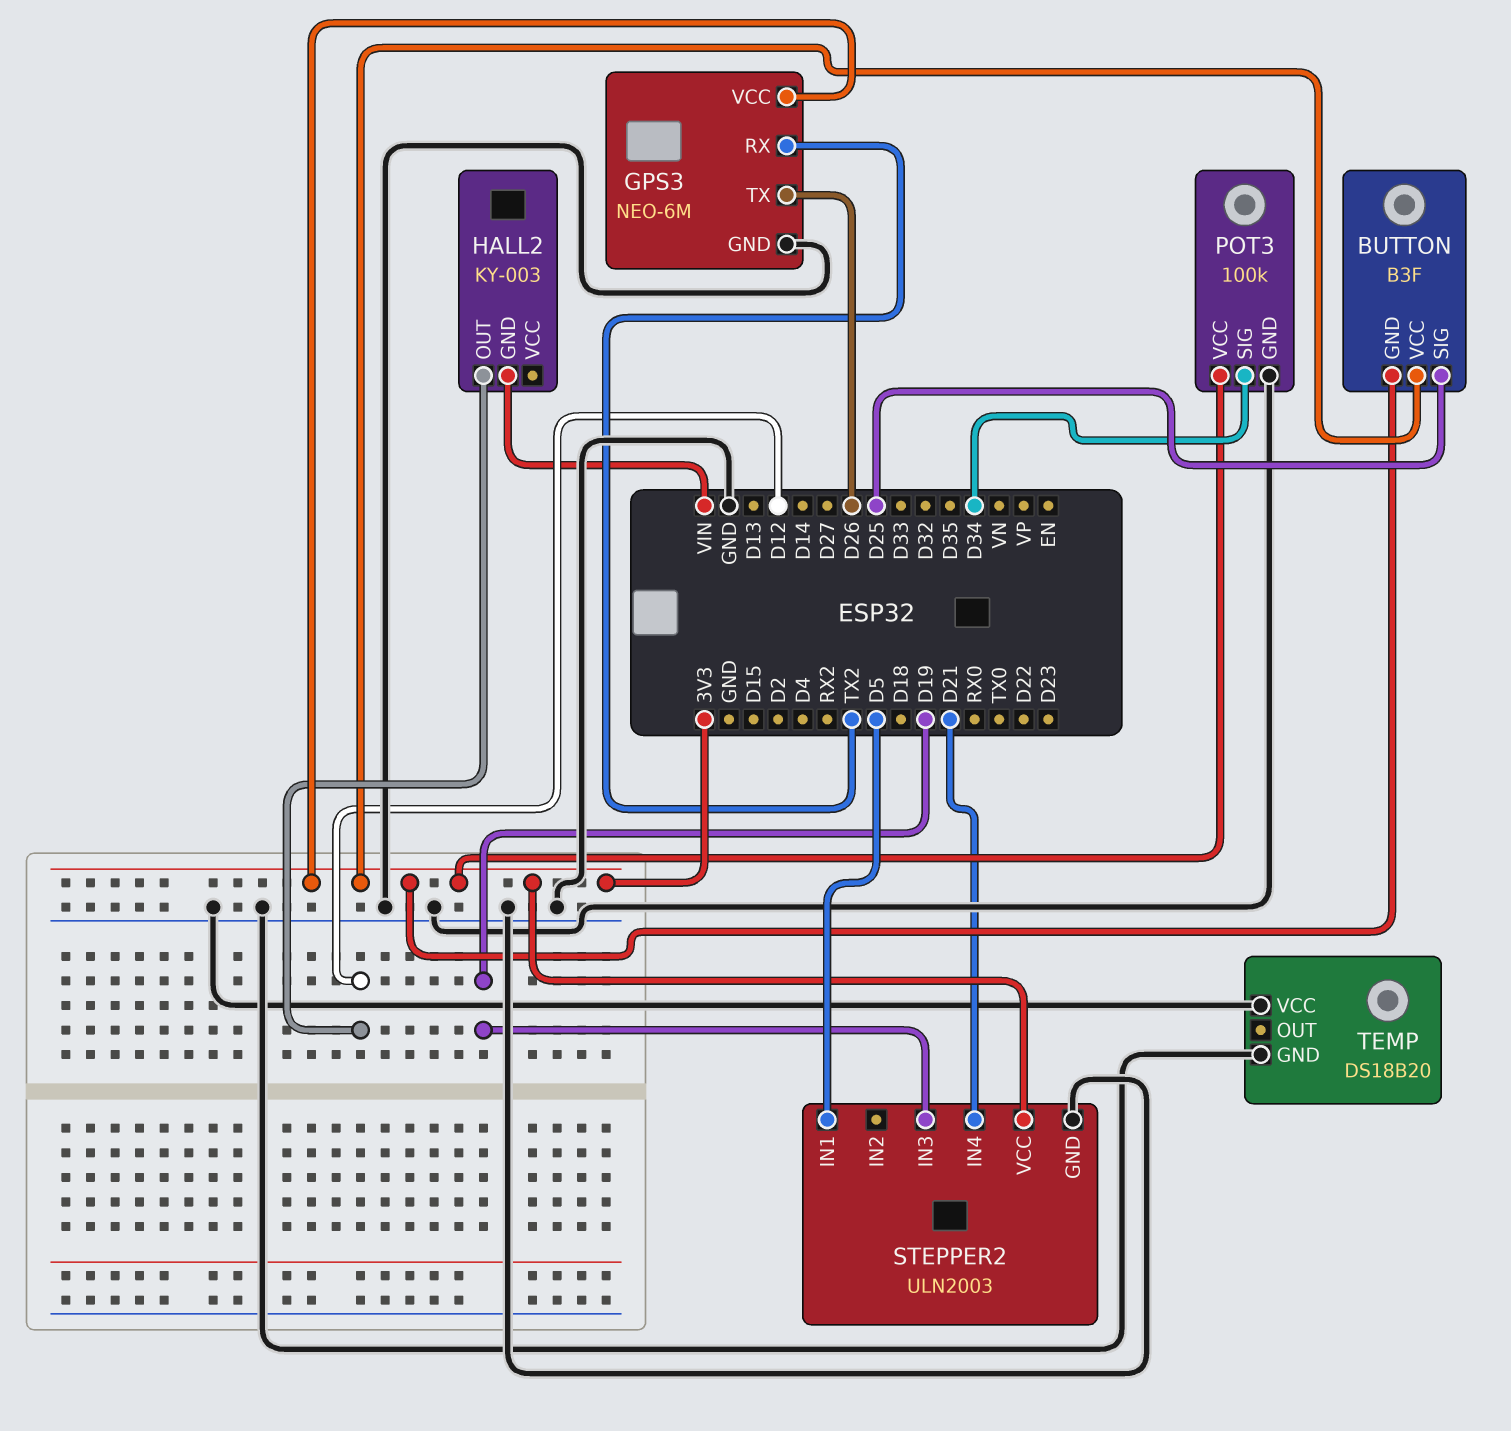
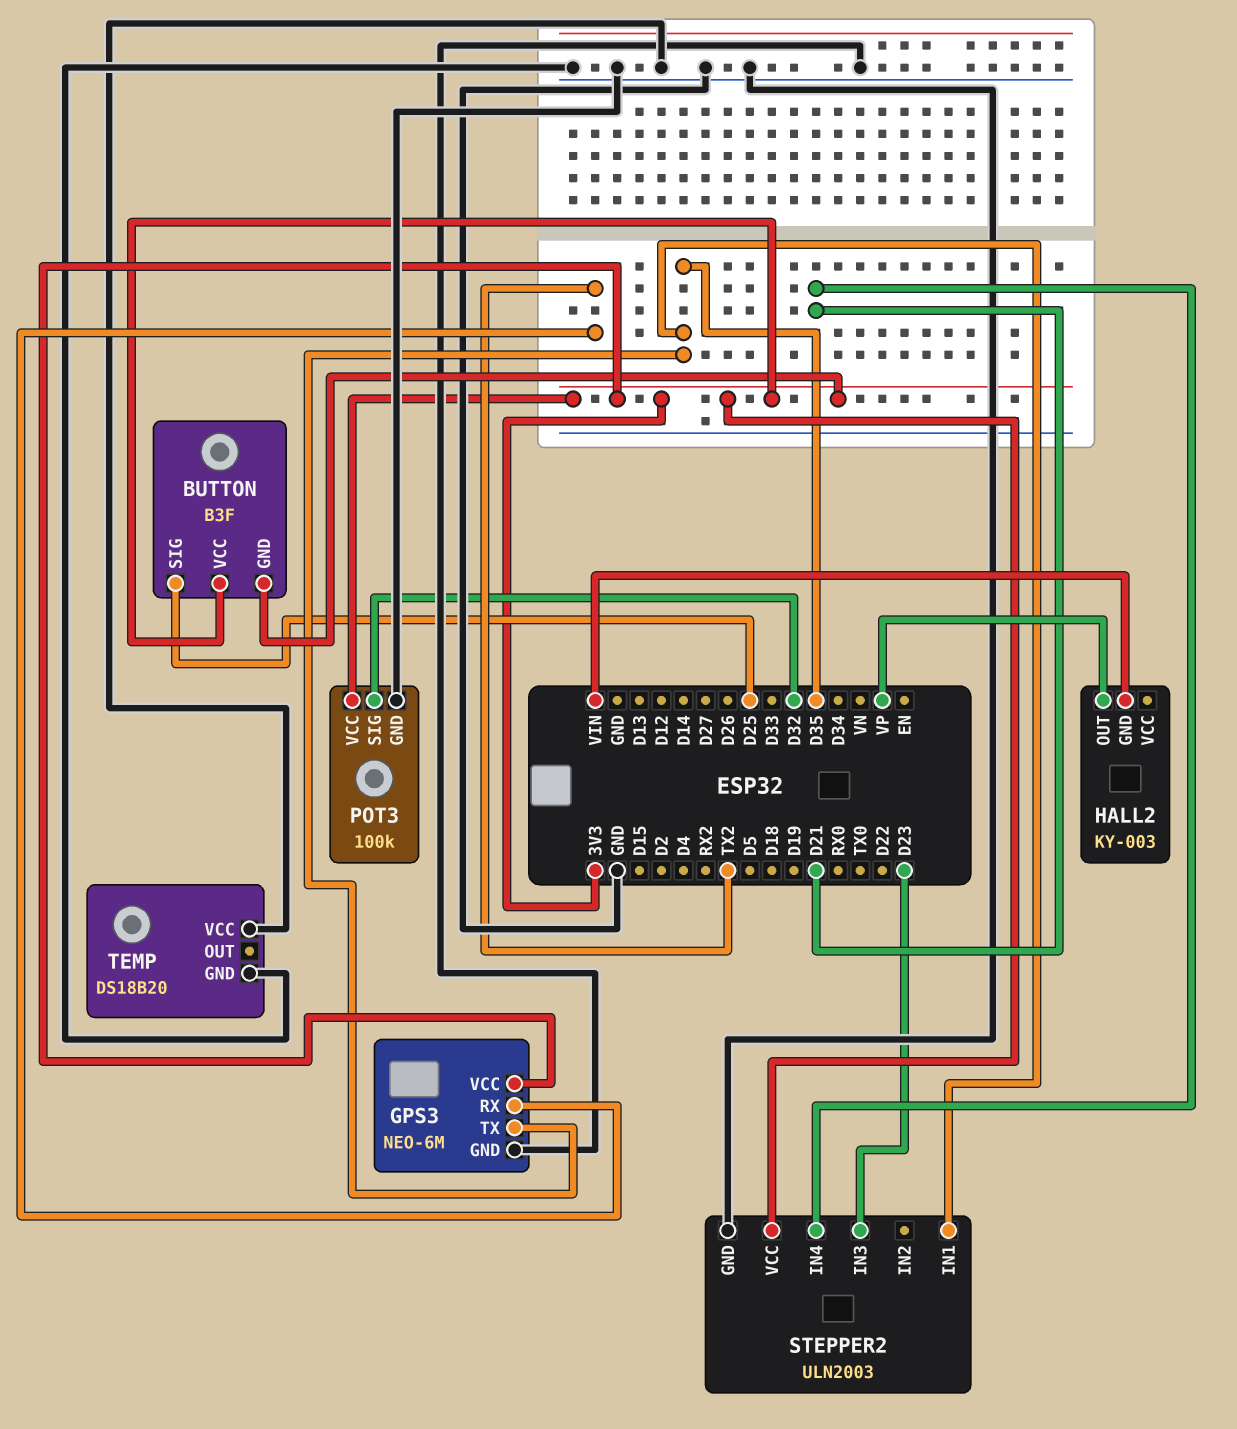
GPS3 pin TX: D26 -> D35
HALL2 pin OUT: D12 -> VP
POT3 pin SIG: D34 -> D32
STEPPER2 pin IN1: D5 -> D35
STEPPER2 pin IN3: D19 -> D23

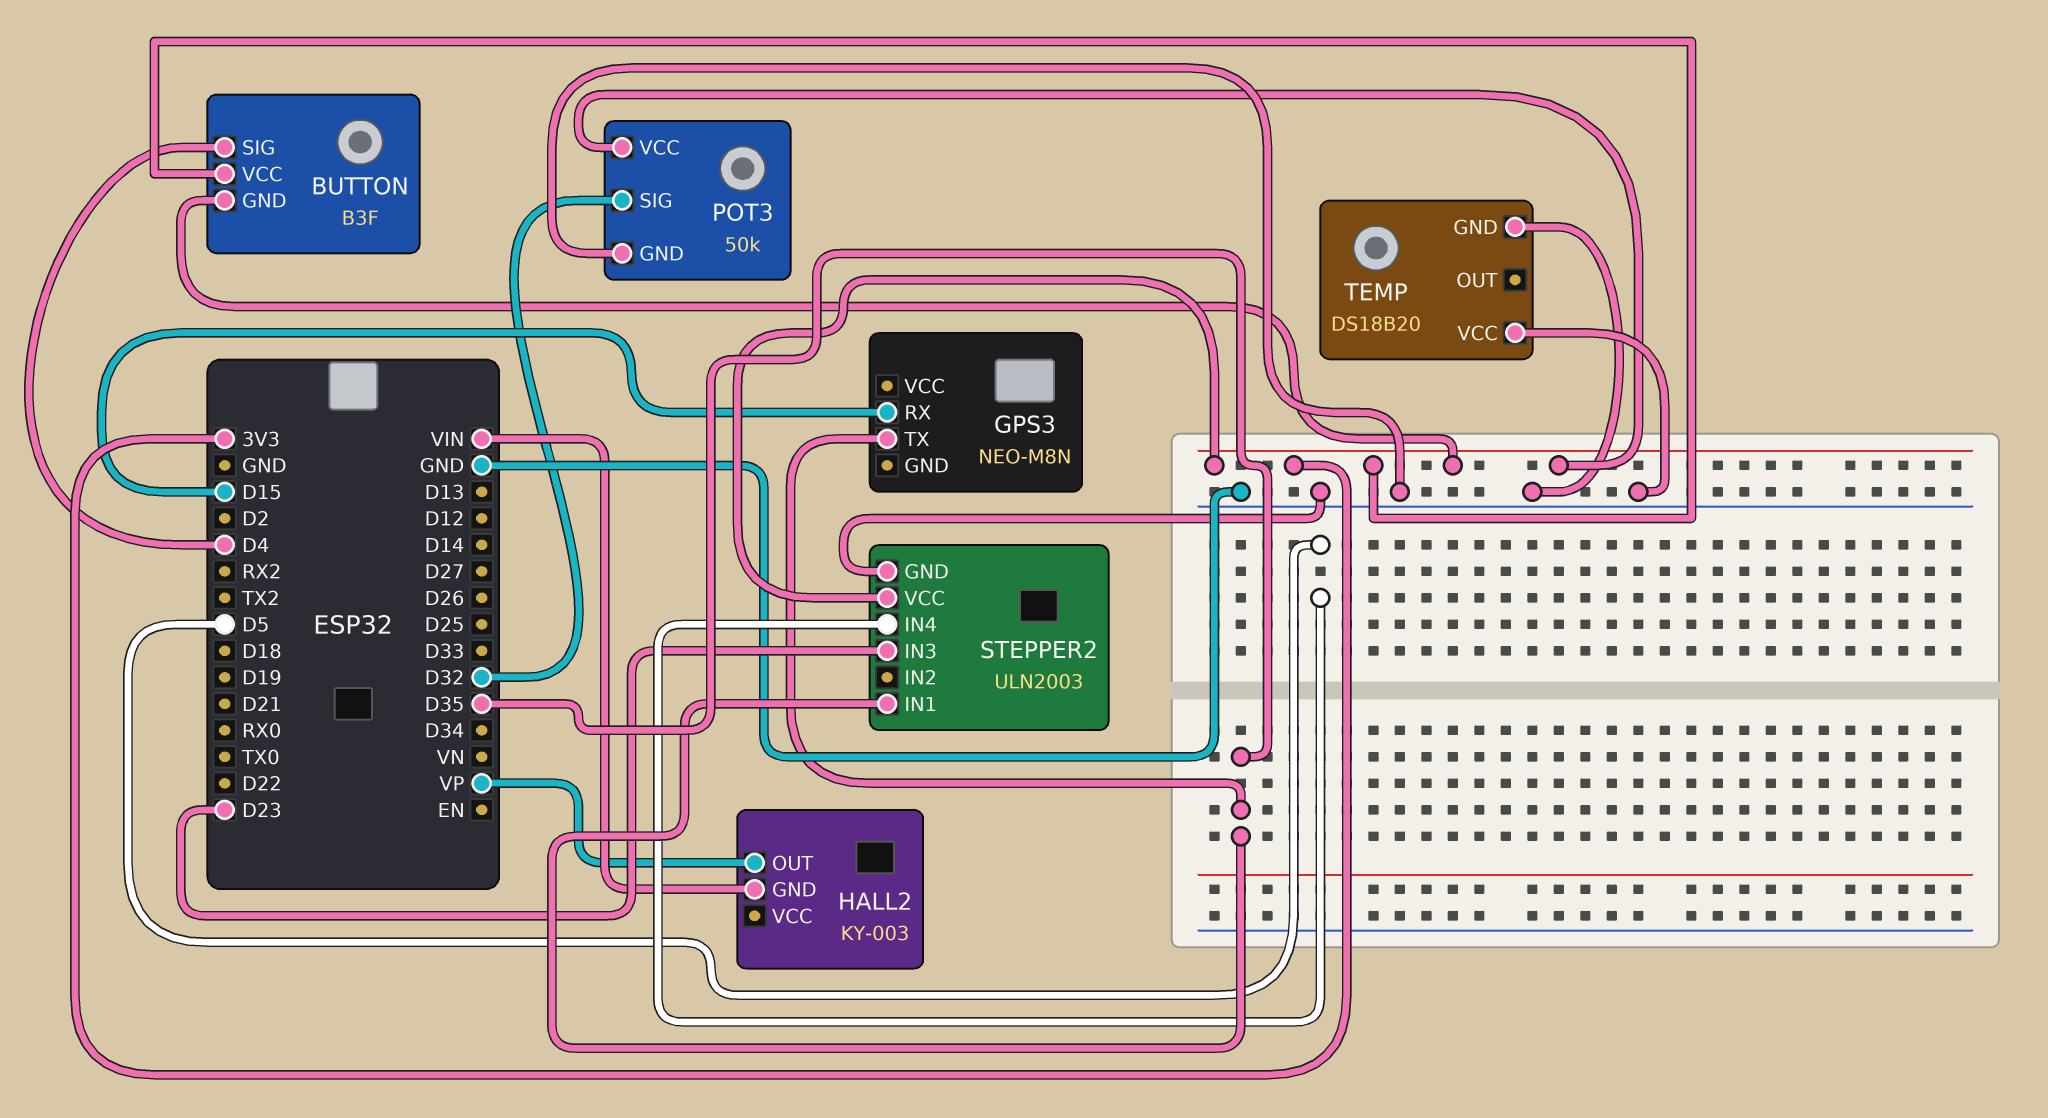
BUTTON pin SIG: D25 -> D4
GPS3: NEO-6M -> NEO-M8N
GPS3 pin GND: GND -> none
GPS3 pin RX: TX2 -> D15
GPS3 pin VCC: 3V3 -> none
POT3: 100k -> 50k
STEPPER2 pin IN4: D21 -> D5

